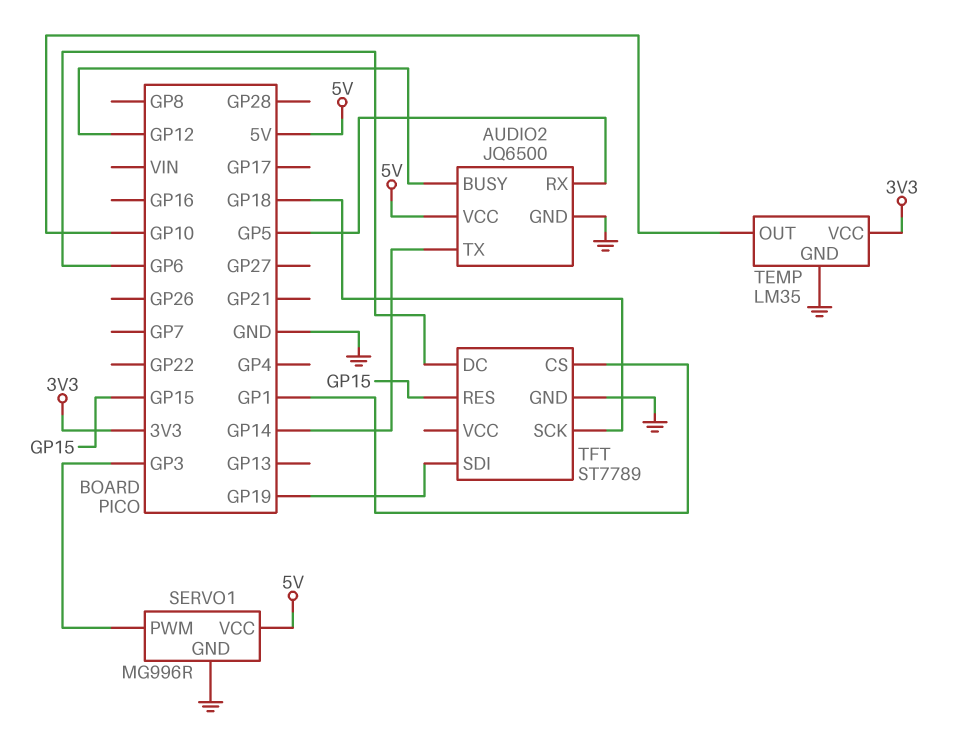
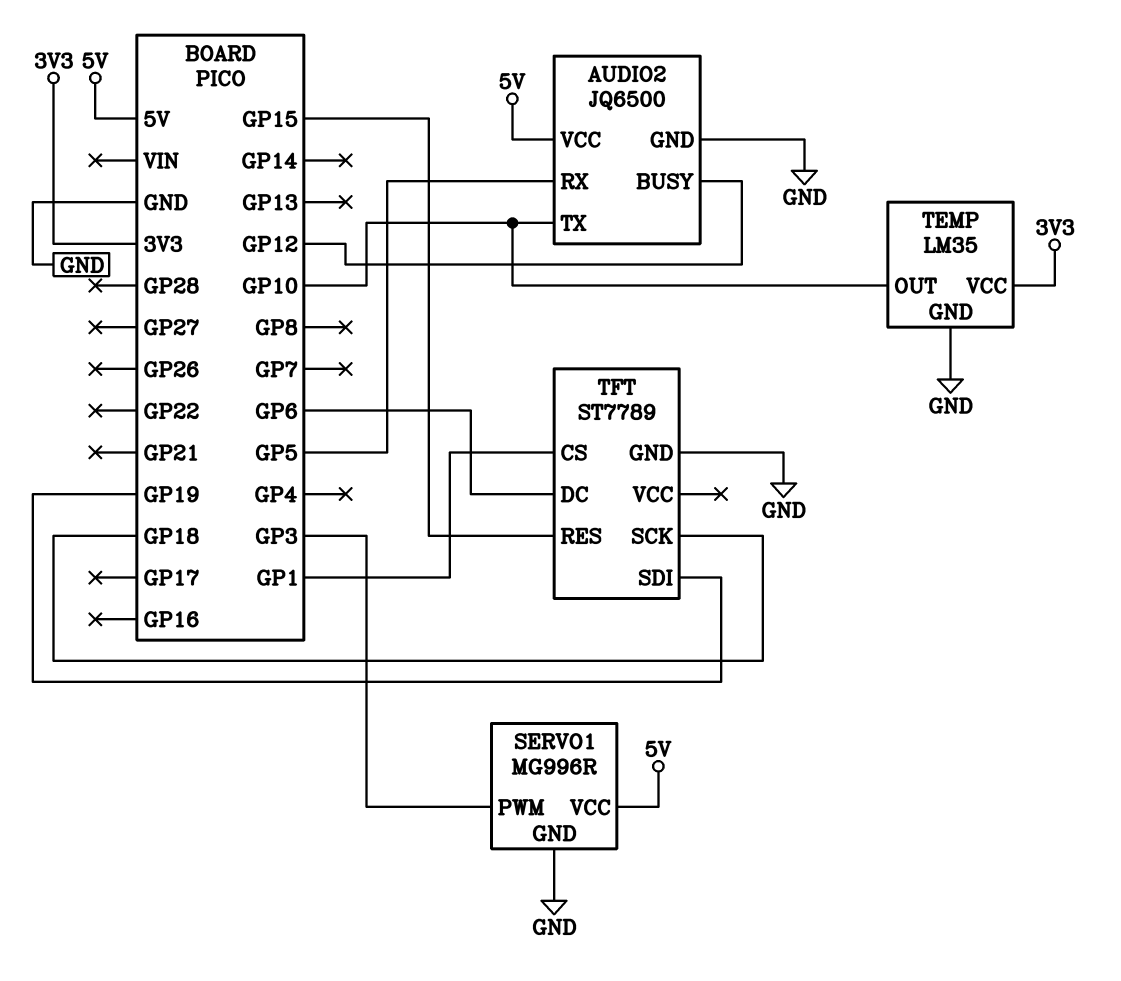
AUDIO2 pin TX: GP14 -> GP10

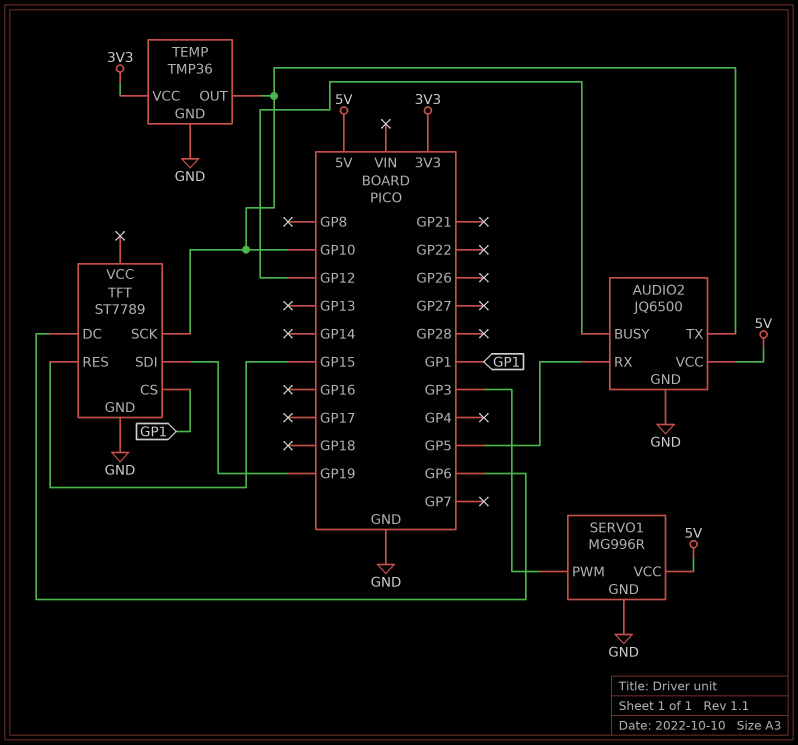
TEMP: LM35 -> TMP36
TFT pin SCK: GP18 -> GP10

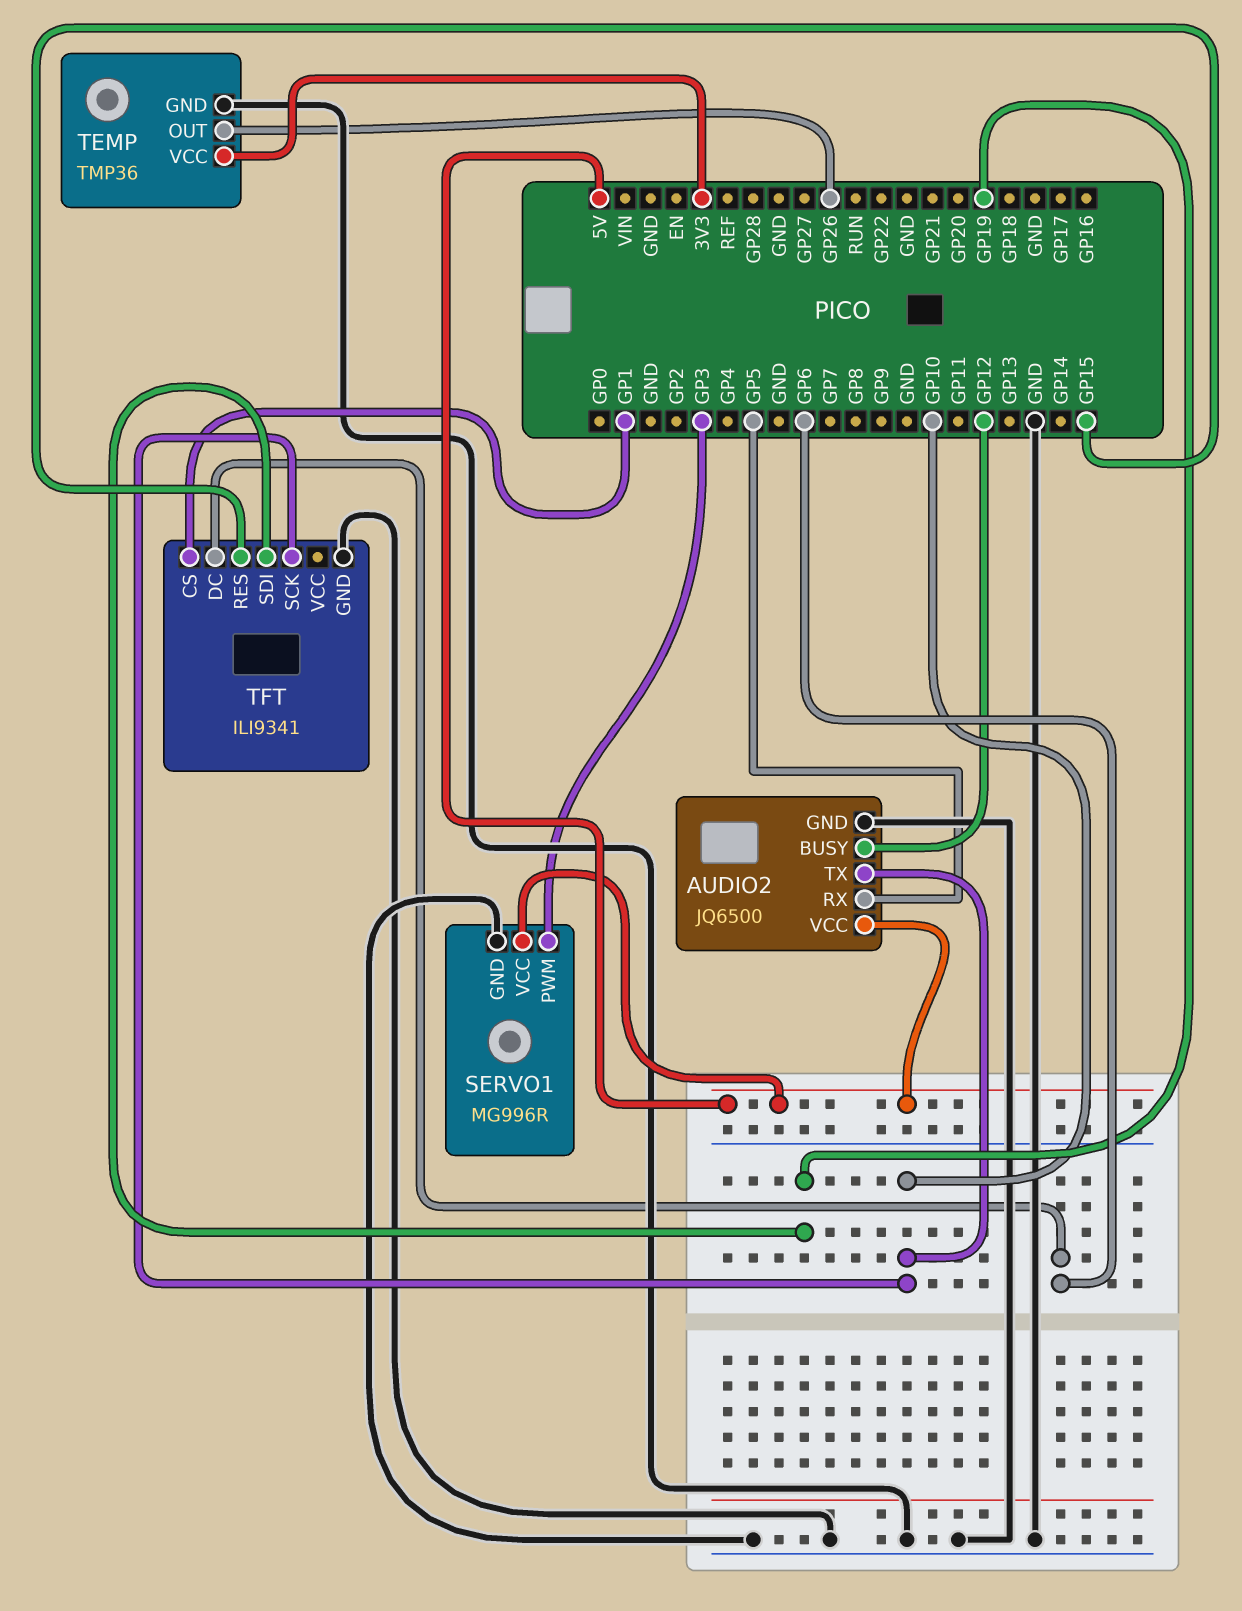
TEMP pin OUT: GP10 -> GP26
TFT: ST7789 -> ILI9341

